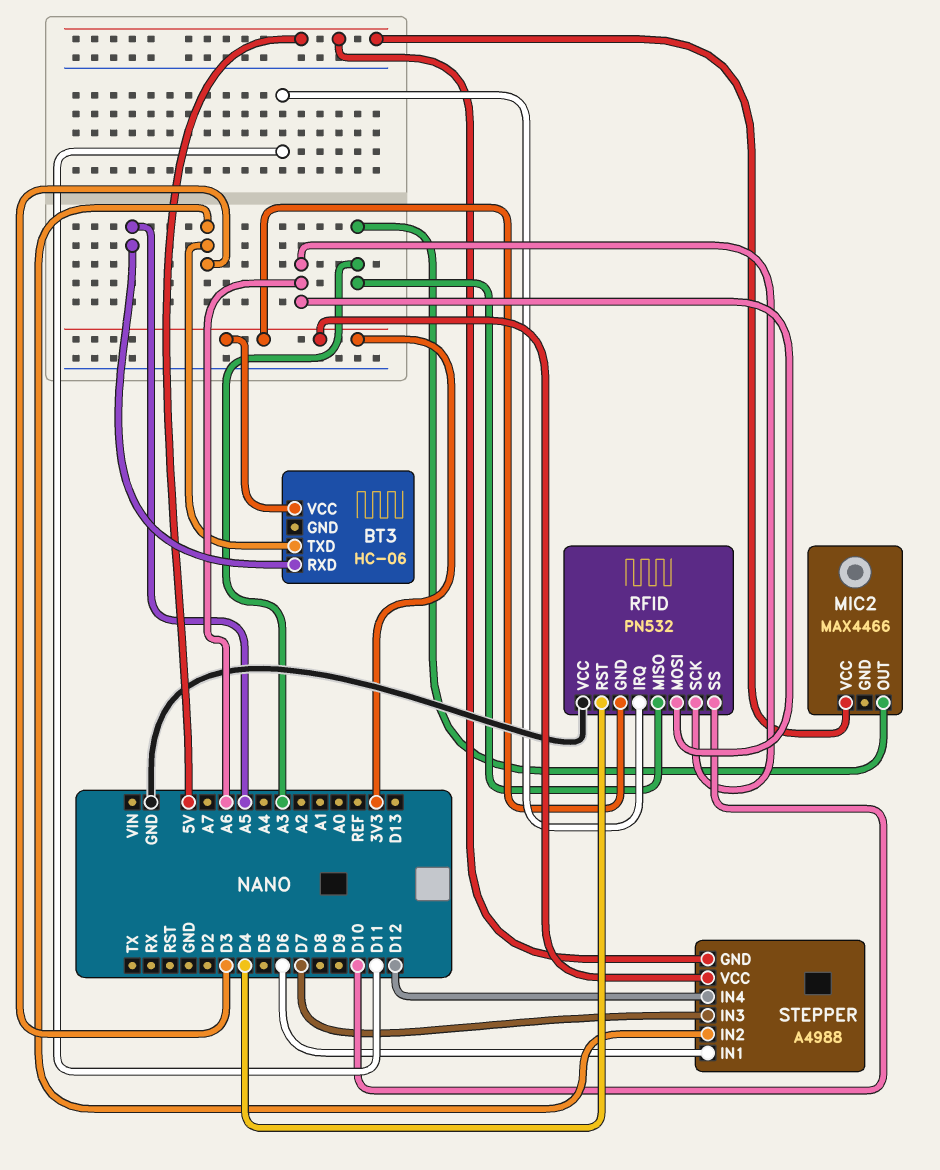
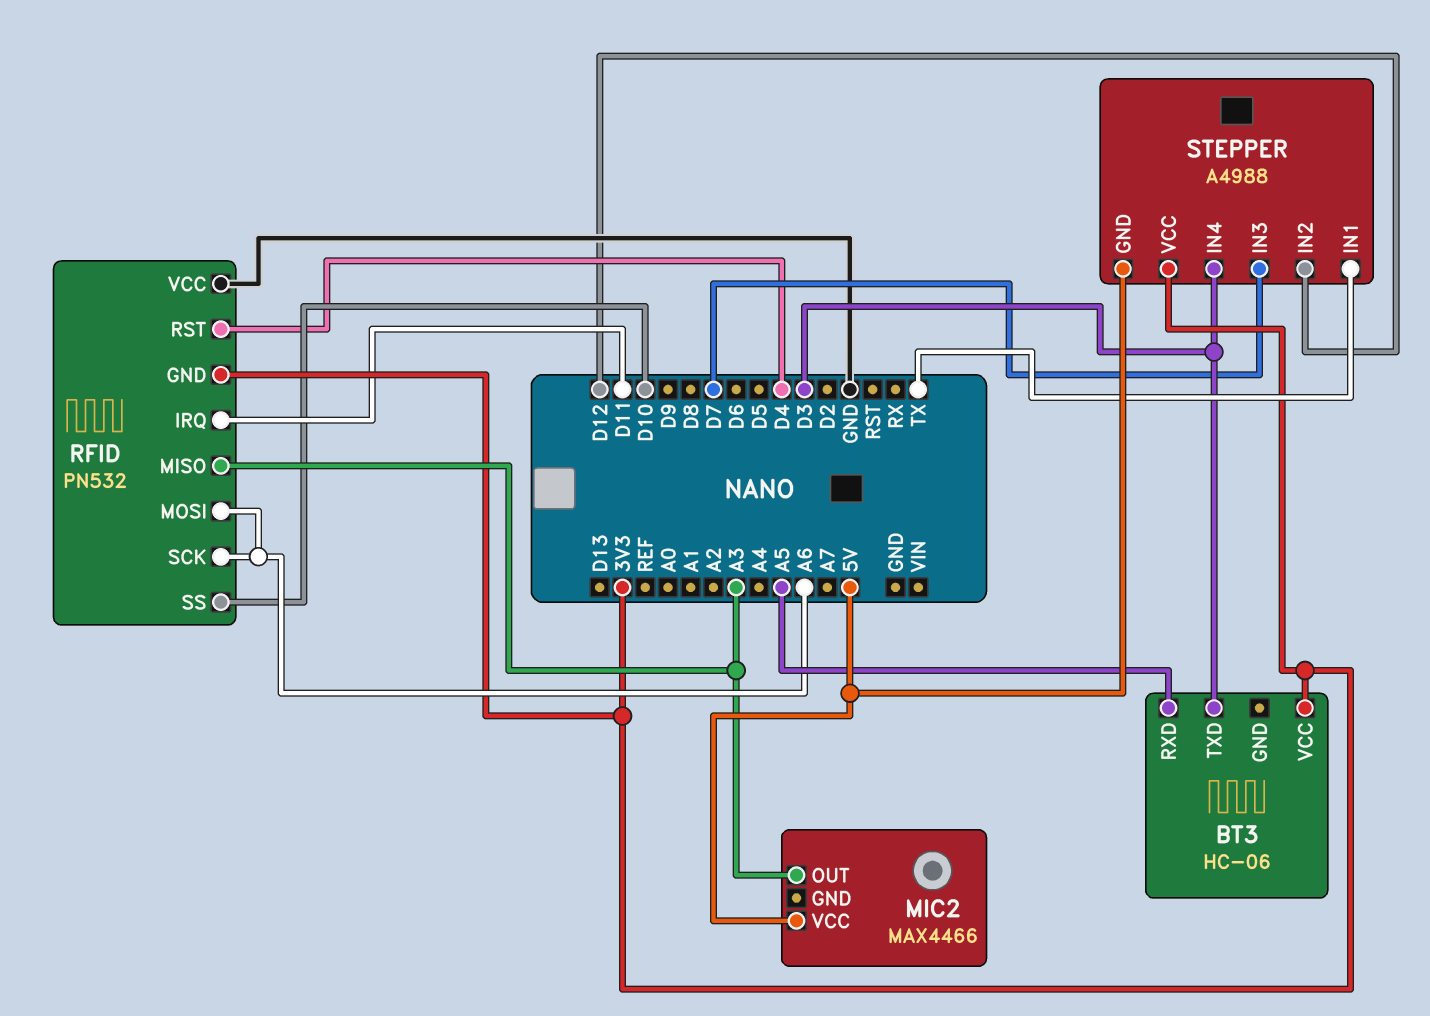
STEPPER pin IN1: D6 -> TX
STEPPER pin IN2: D3 -> D12
STEPPER pin IN4: D12 -> D3

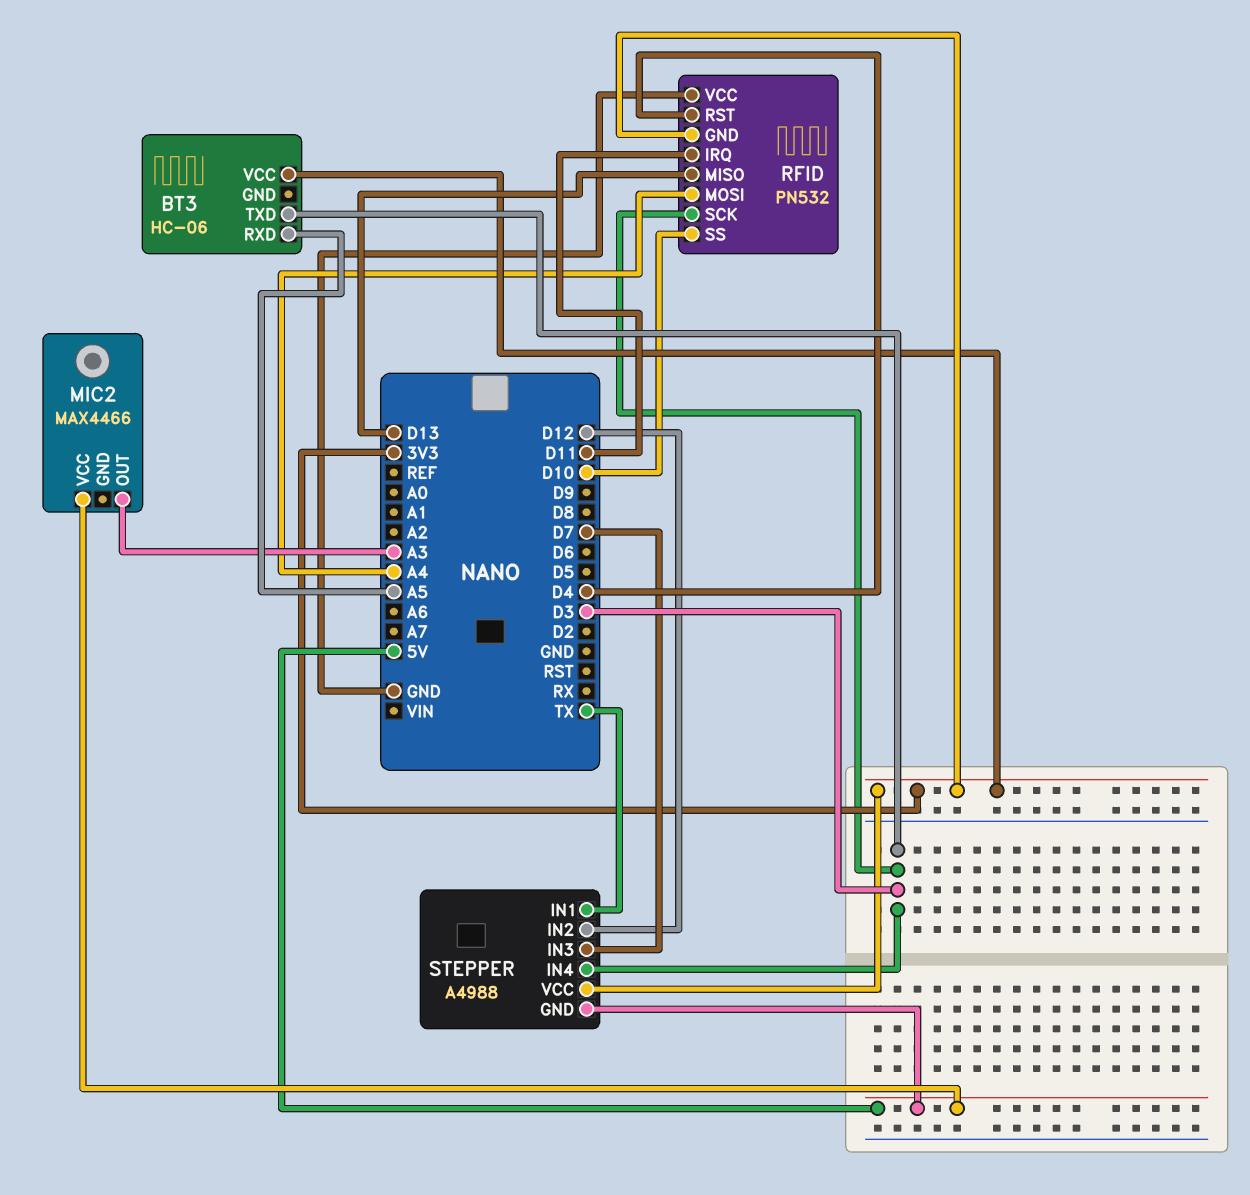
RFID pin MISO: A3 -> D13
RFID pin MOSI: A6 -> A4
RFID pin SCK: A6 -> D3

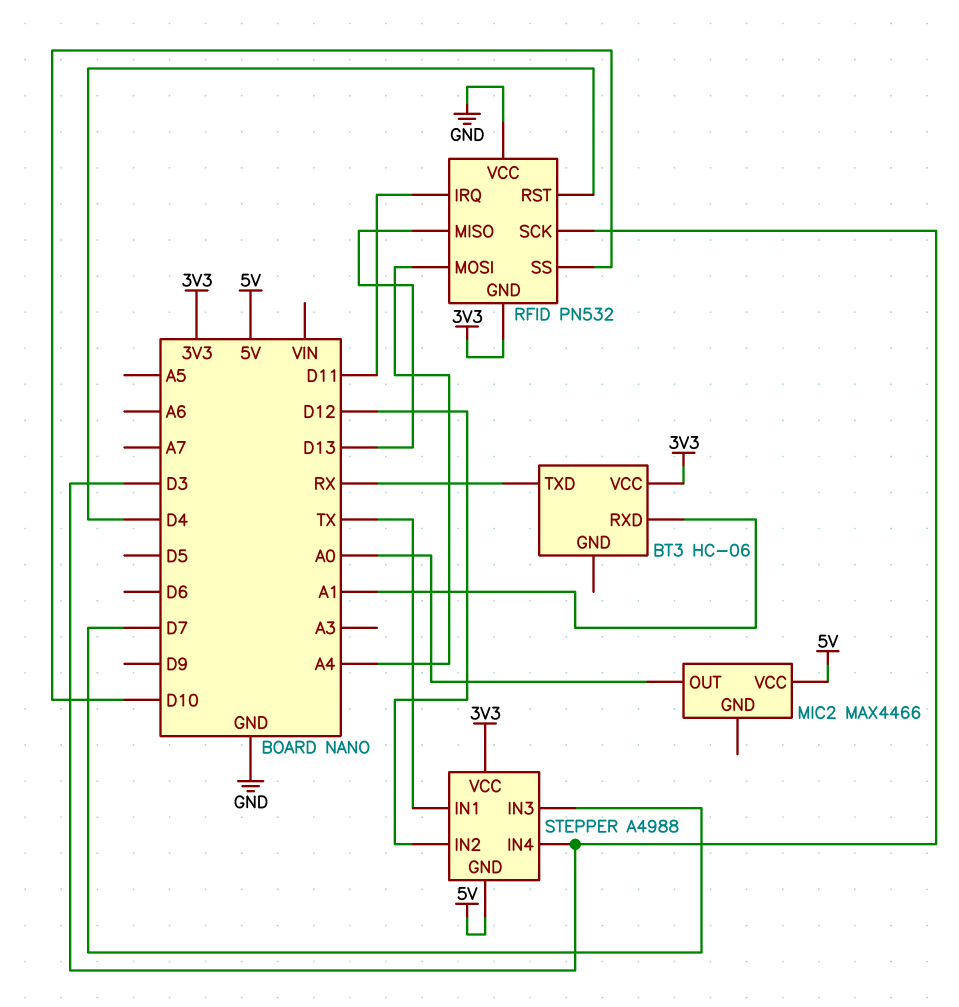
BT3 pin RXD: A5 -> A1
BT3 pin TXD: D3 -> RX
MIC2 pin OUT: A3 -> A0

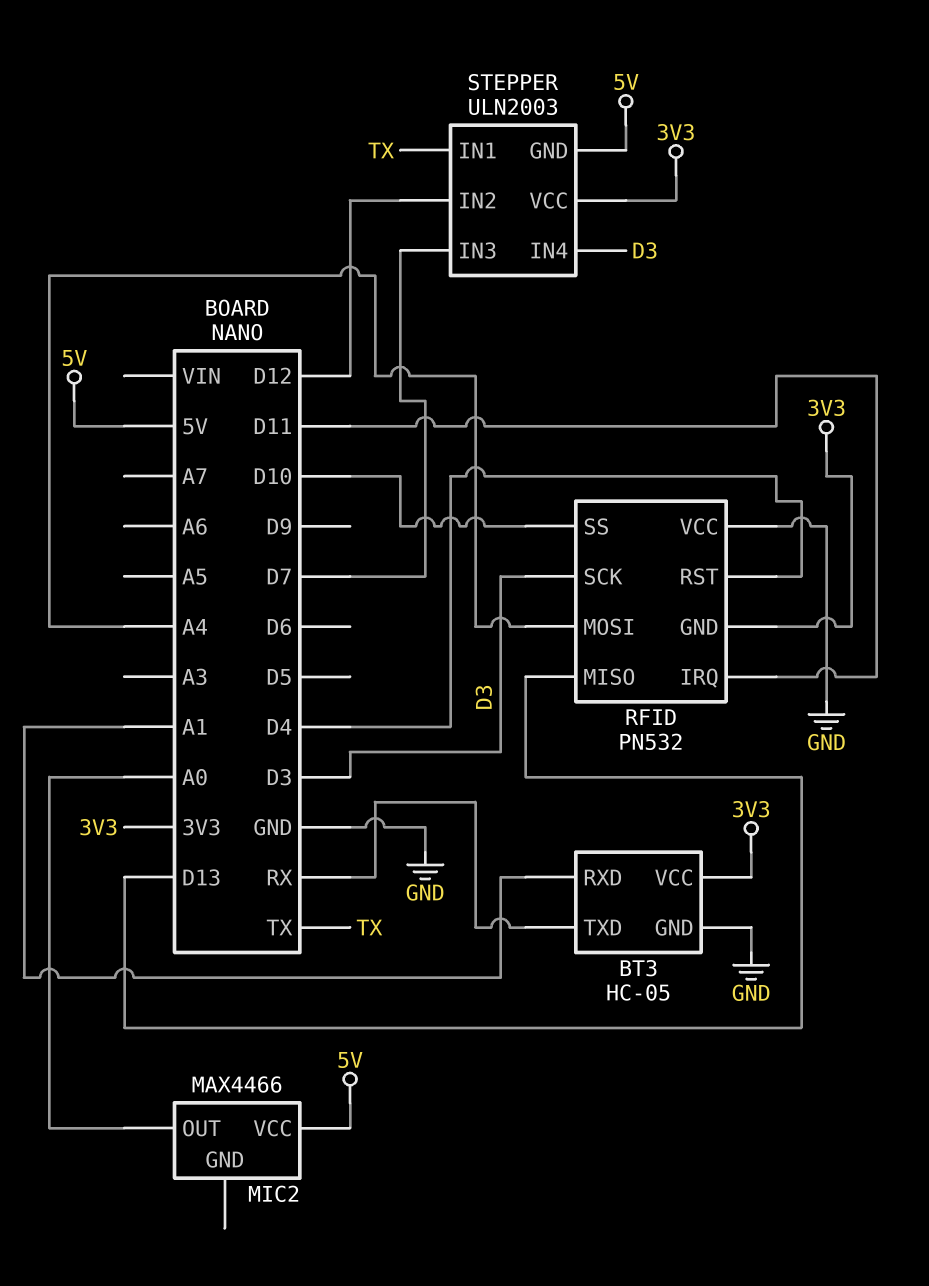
BT3: HC-06 -> HC-05
BT3 pin GND: none -> GND
STEPPER: A4988 -> ULN2003

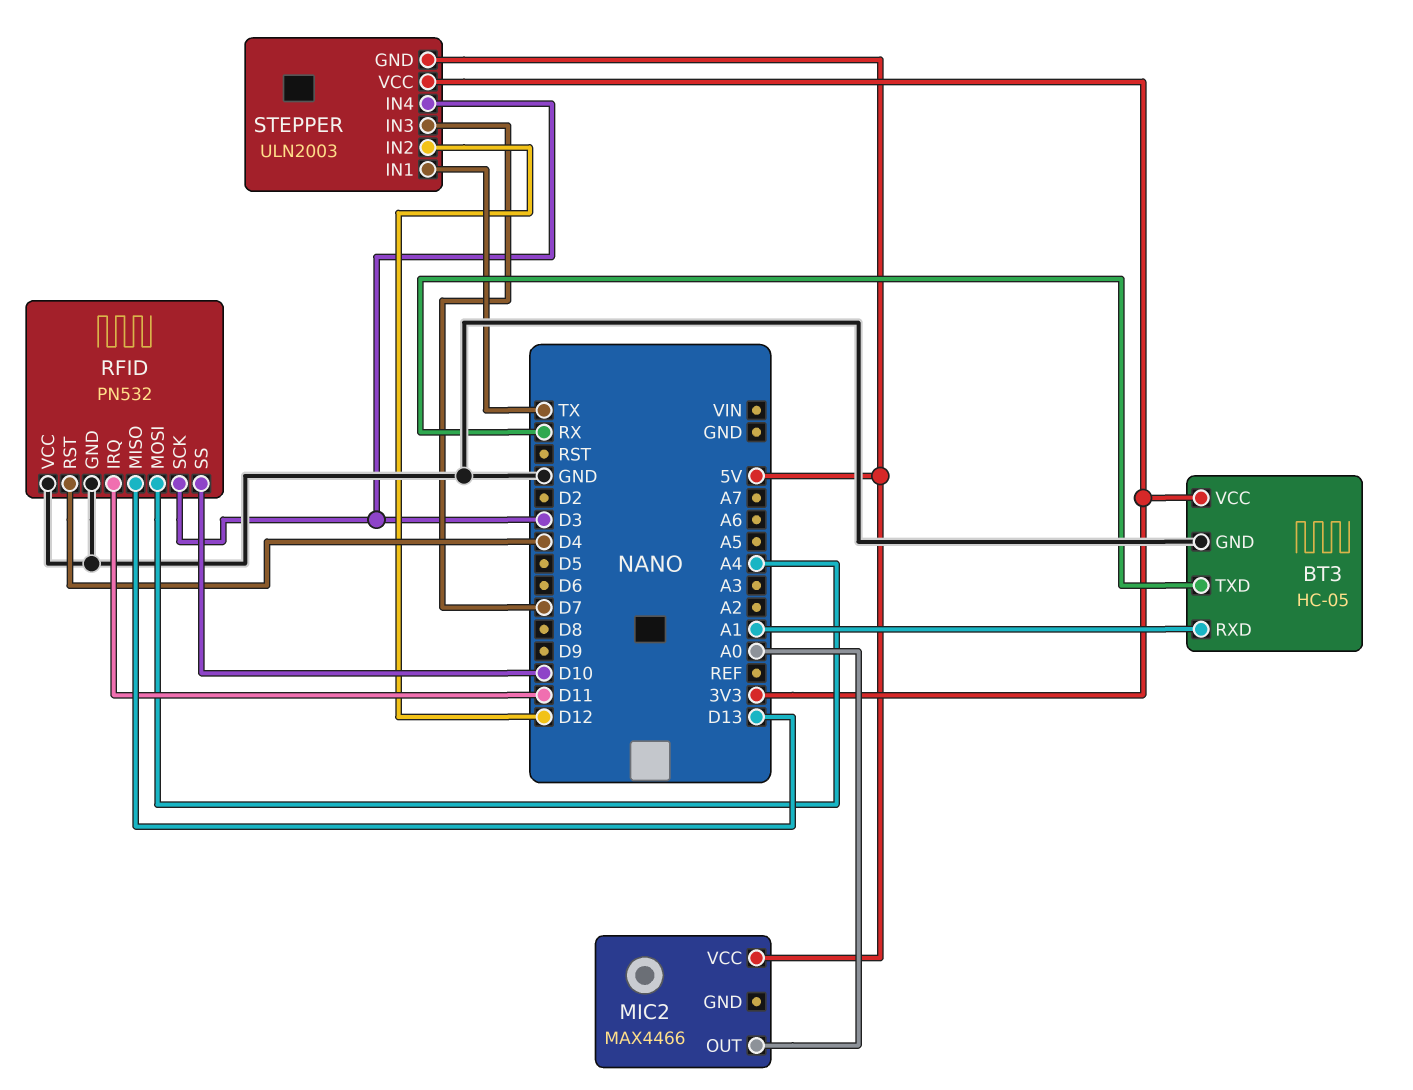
RFID pin GND: 3V3 -> GND

